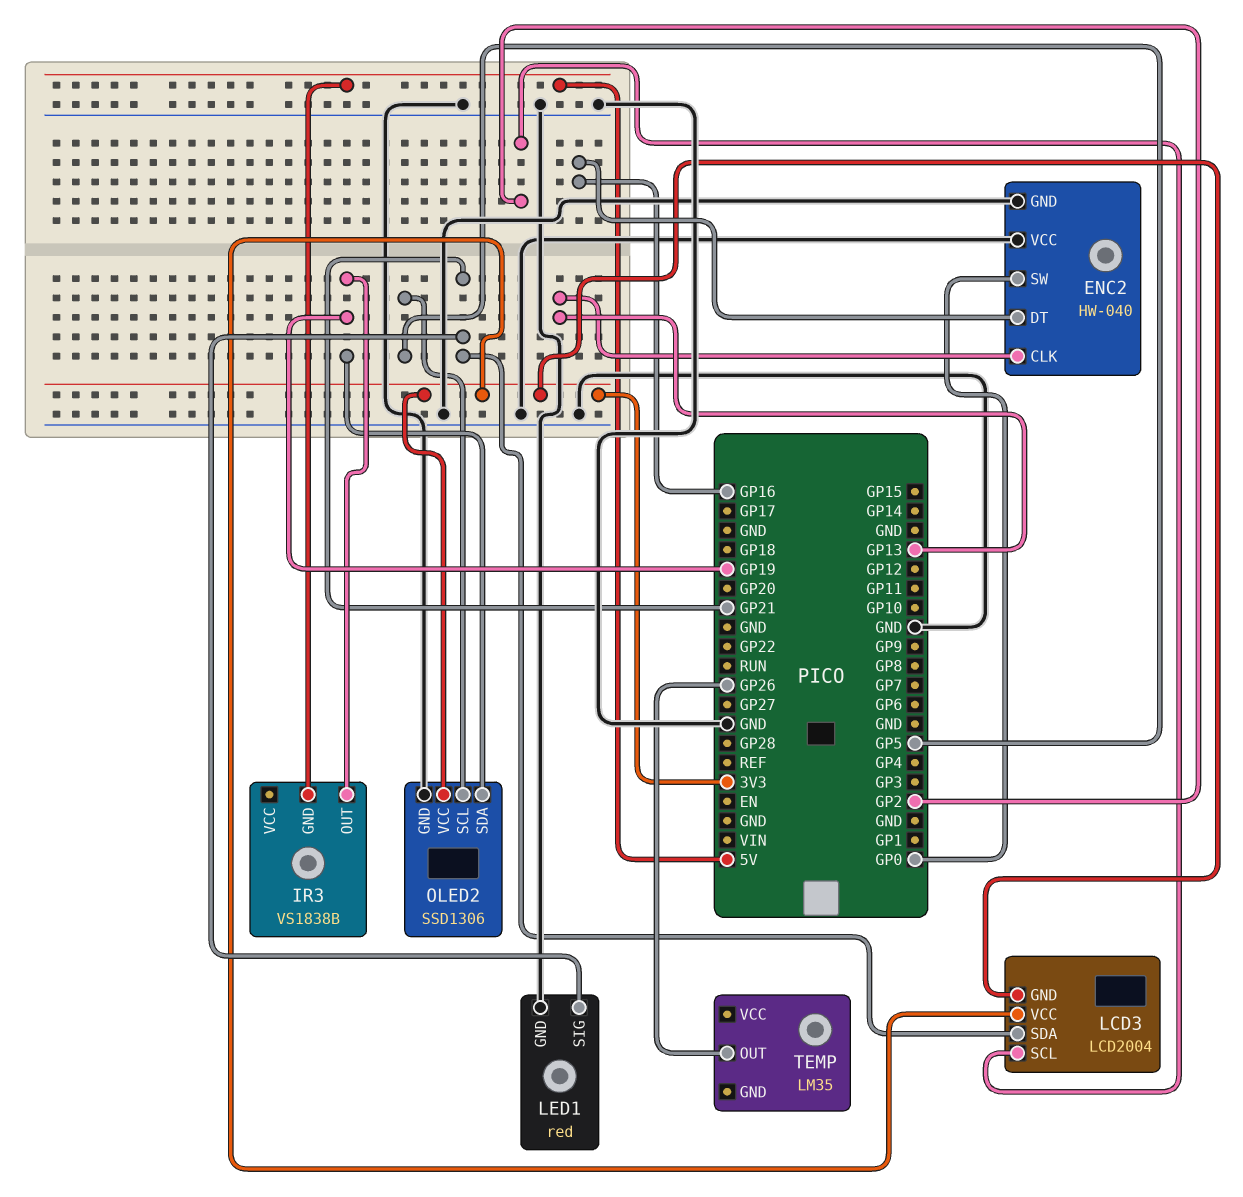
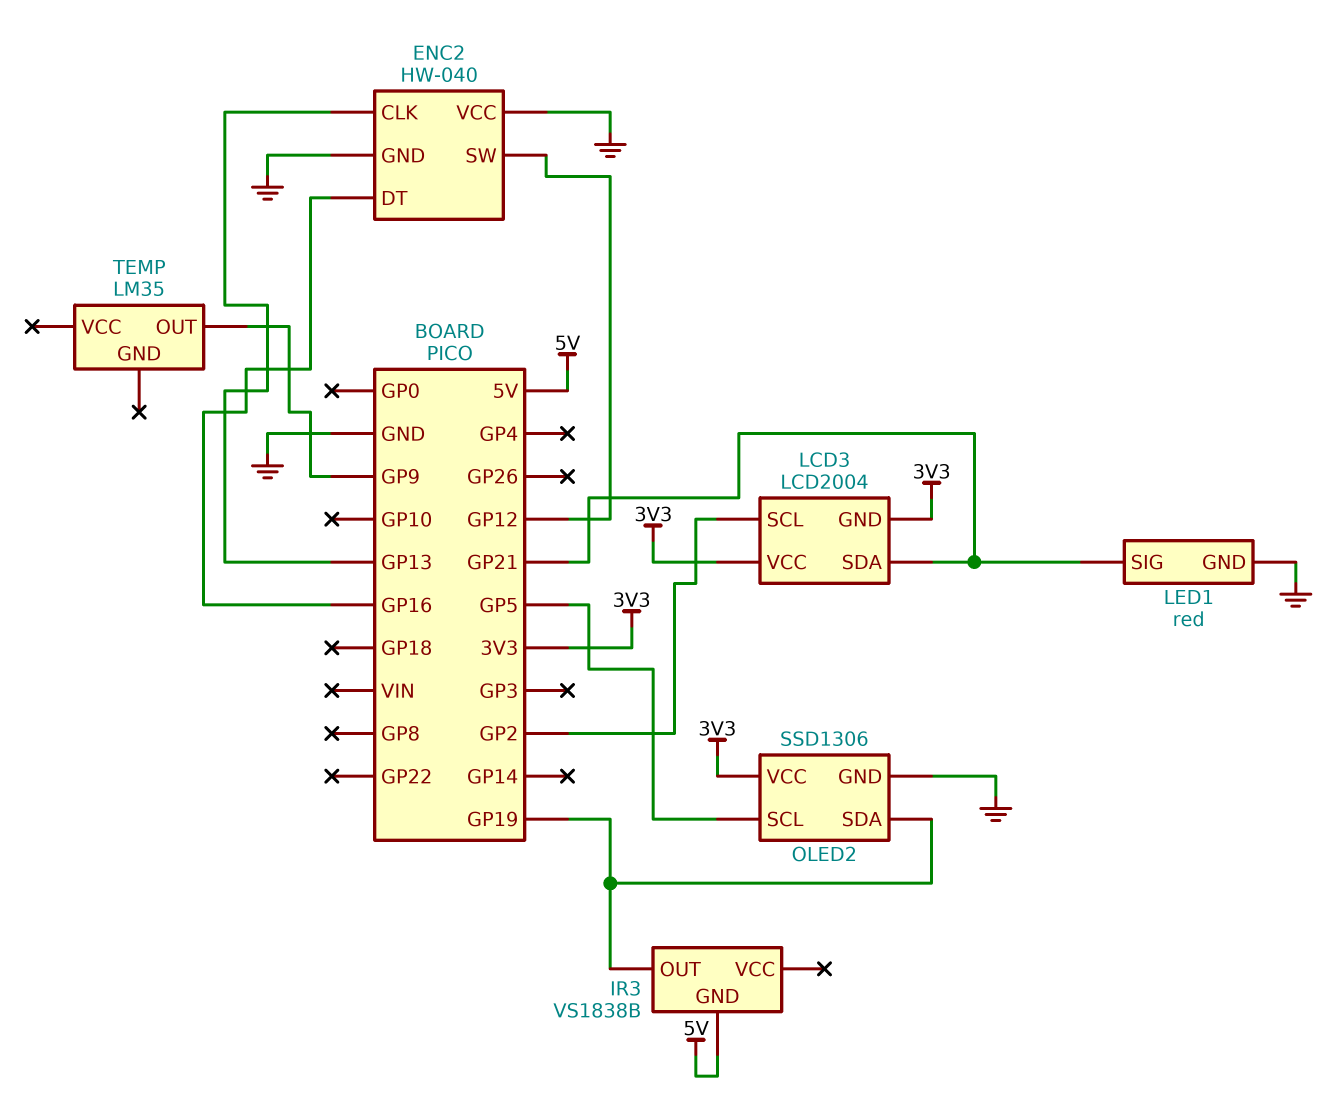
ENC2 pin SW: GP0 -> GP12
TEMP pin OUT: GP26 -> GP9

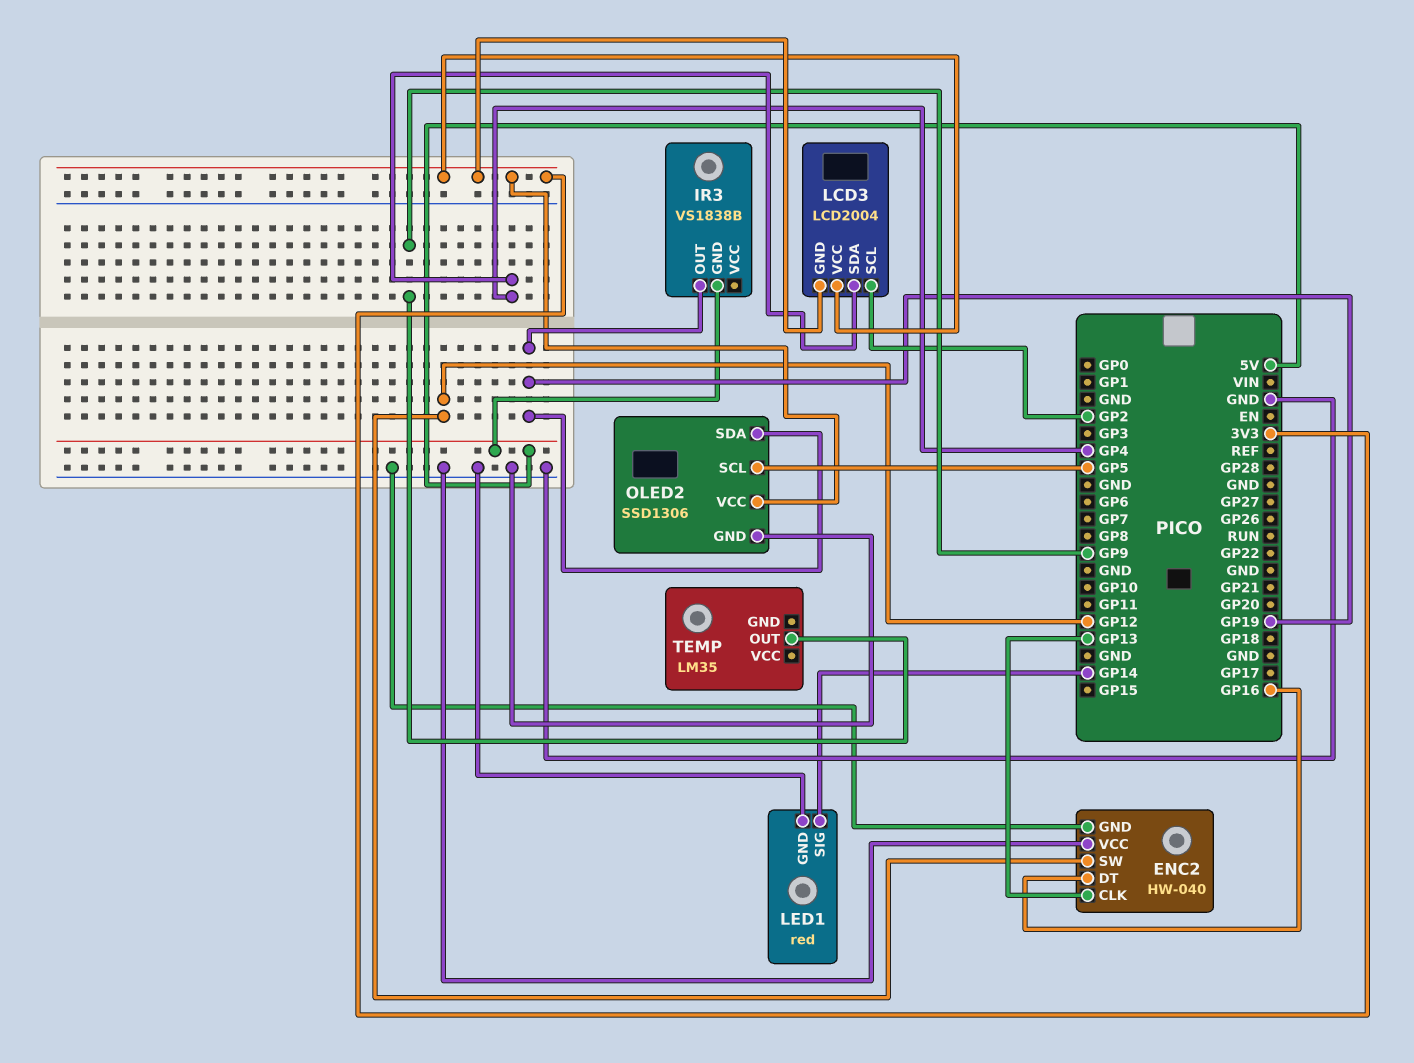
LCD3 pin SDA: GP21 -> GP4
LED1 pin SIG: GP21 -> GP14

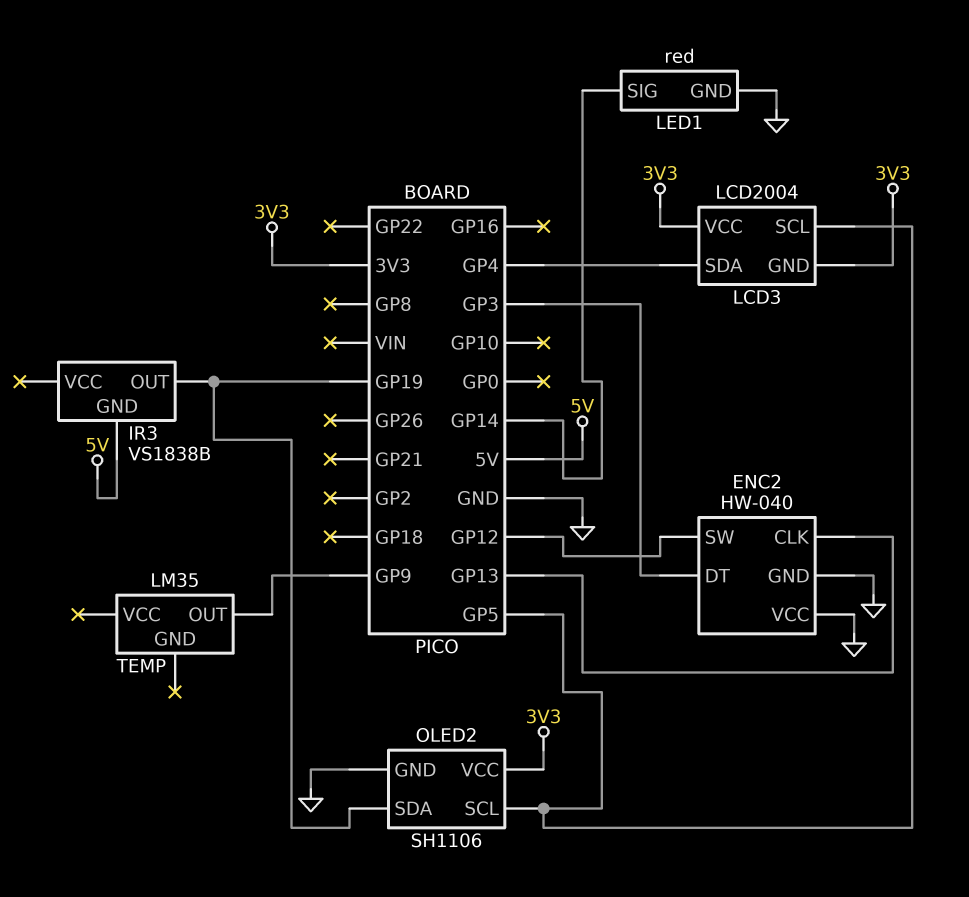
ENC2 pin DT: GP16 -> GP3
LCD3 pin SCL: GP2 -> GP5
OLED2: SSD1306 -> SH1106

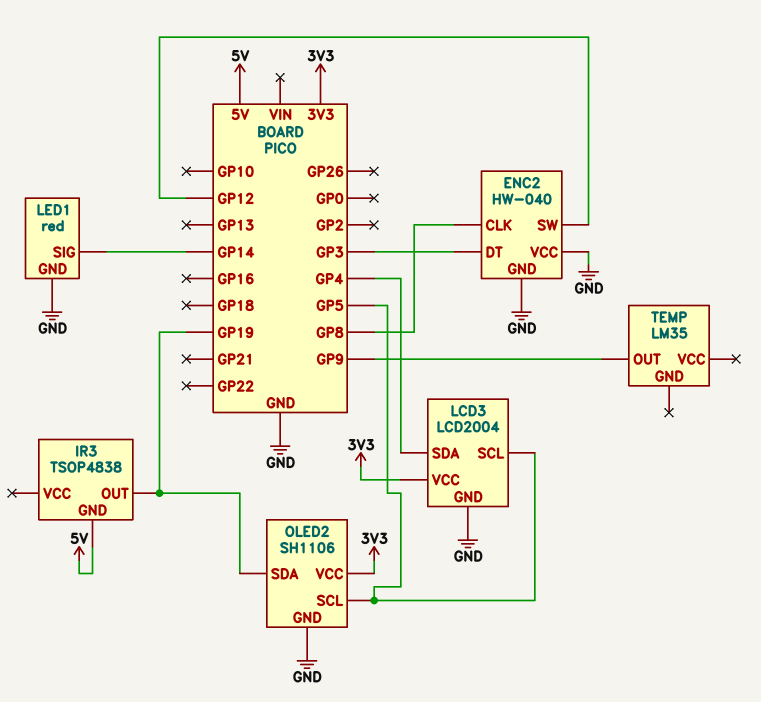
ENC2 pin CLK: GP13 -> GP8
IR3: VS1838B -> TSOP4838
LCD3 pin GND: 3V3 -> GND

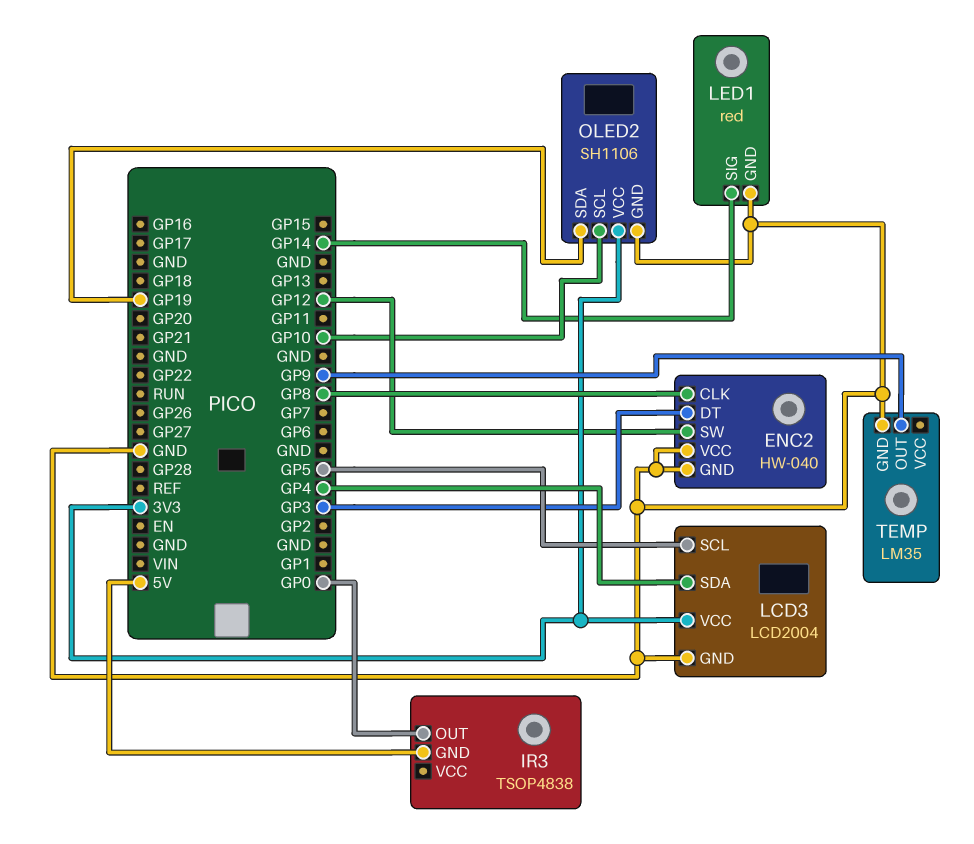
IR3 pin OUT: GP19 -> GP0
OLED2 pin SCL: GP5 -> GP10
TEMP pin GND: none -> GND

